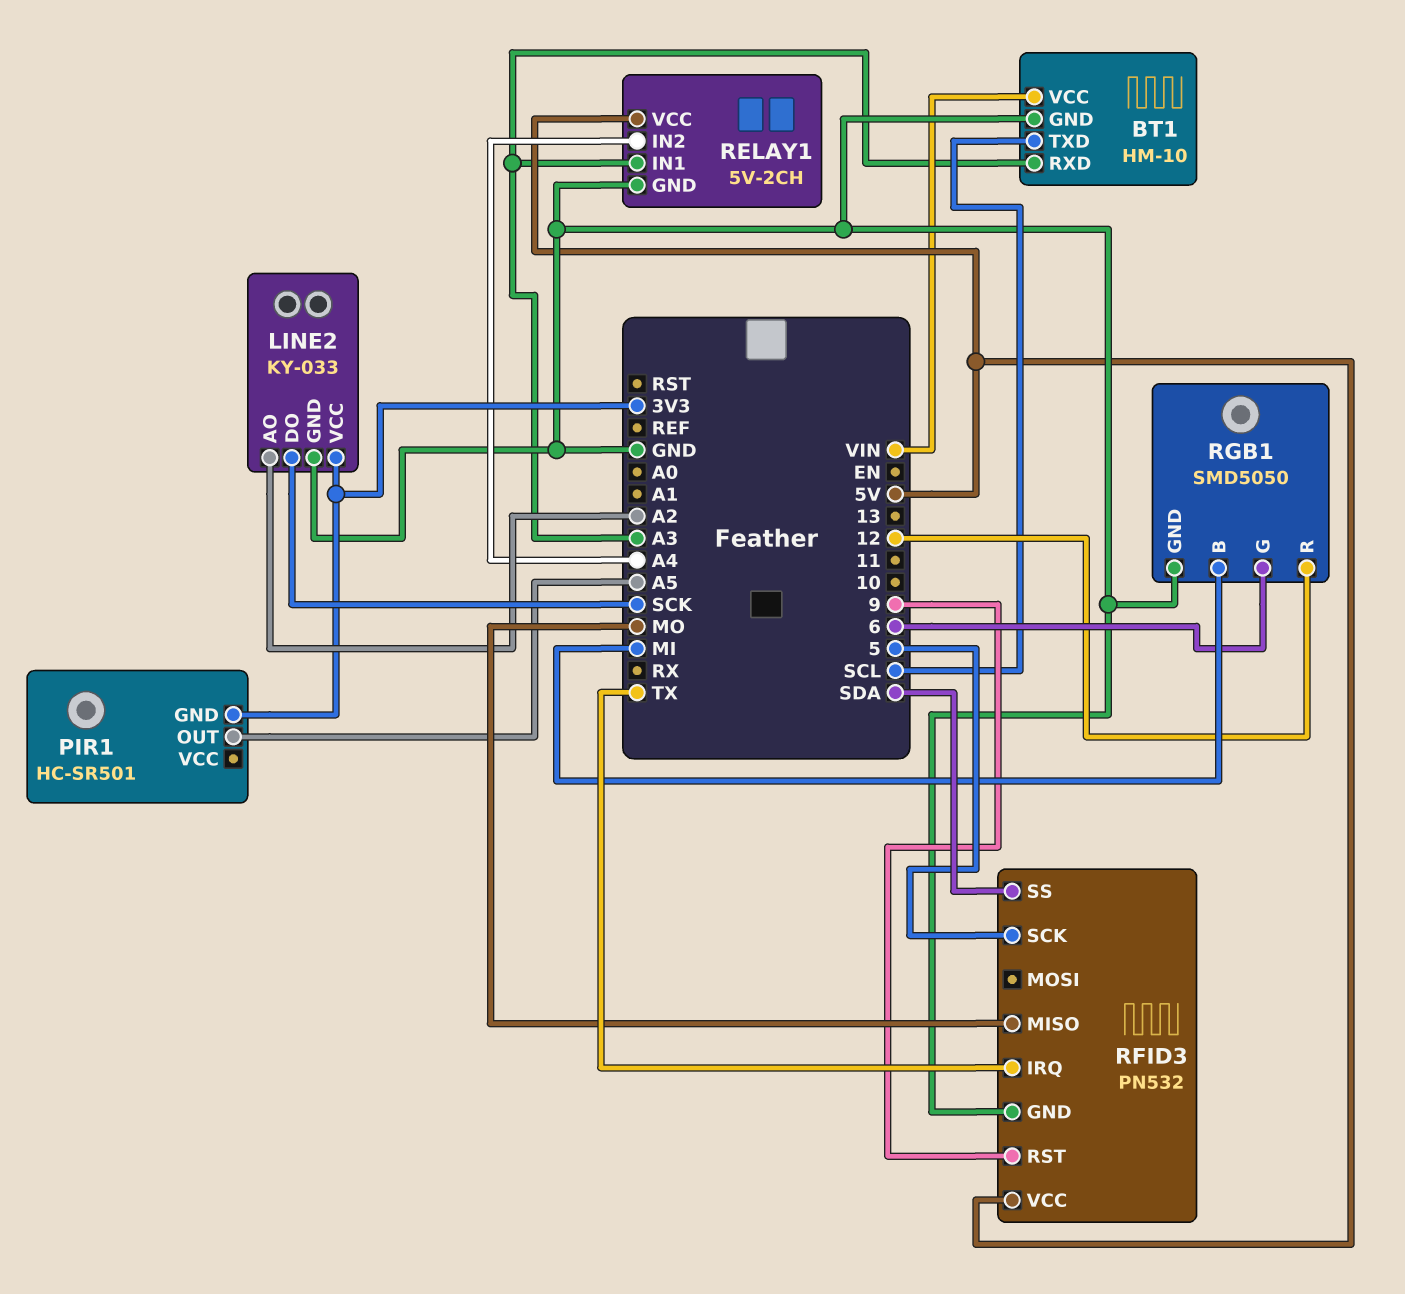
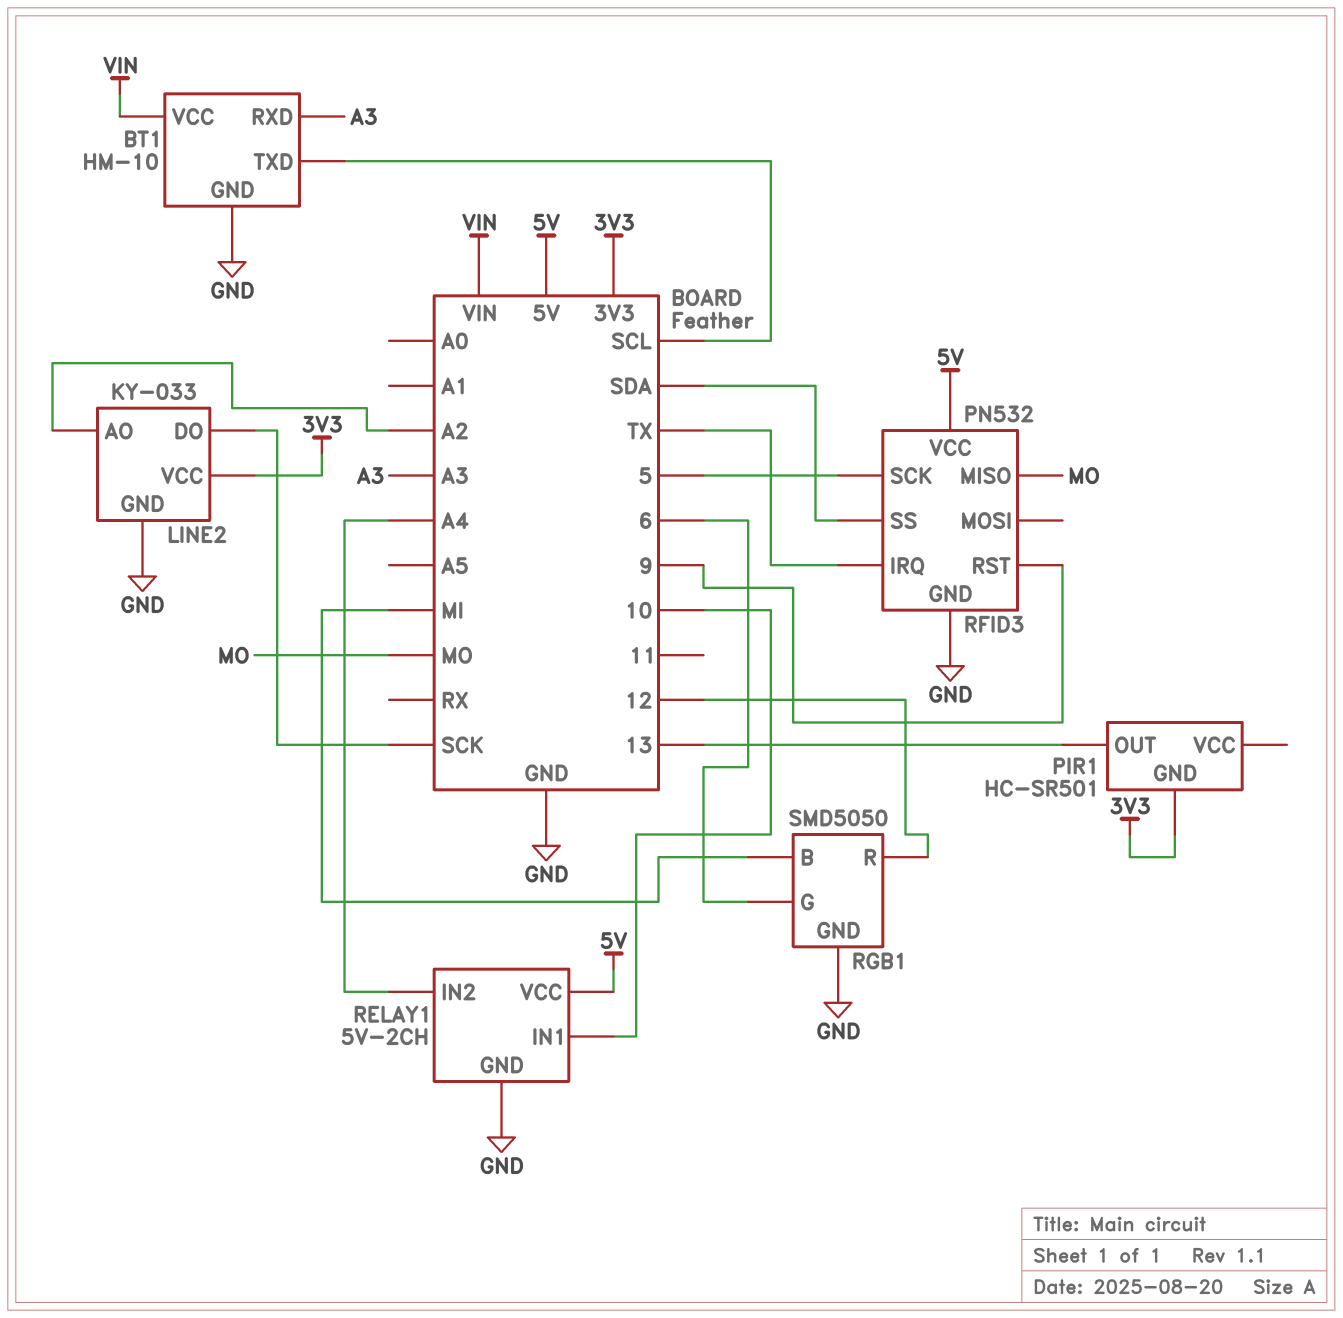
PIR1 pin OUT: A5 -> 13
RELAY1 pin IN1: A3 -> 10

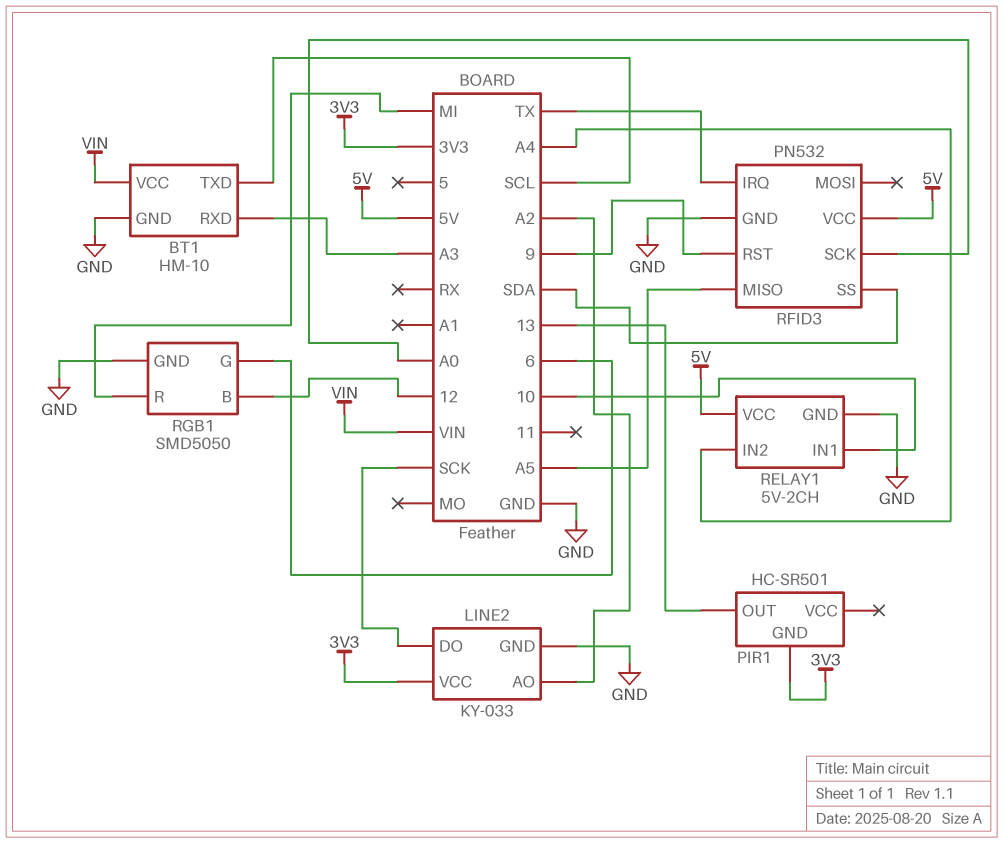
RFID3 pin MISO: MO -> A5
RFID3 pin SCK: 5 -> A0
RGB1 pin B: MI -> 12
RGB1 pin R: 12 -> MI

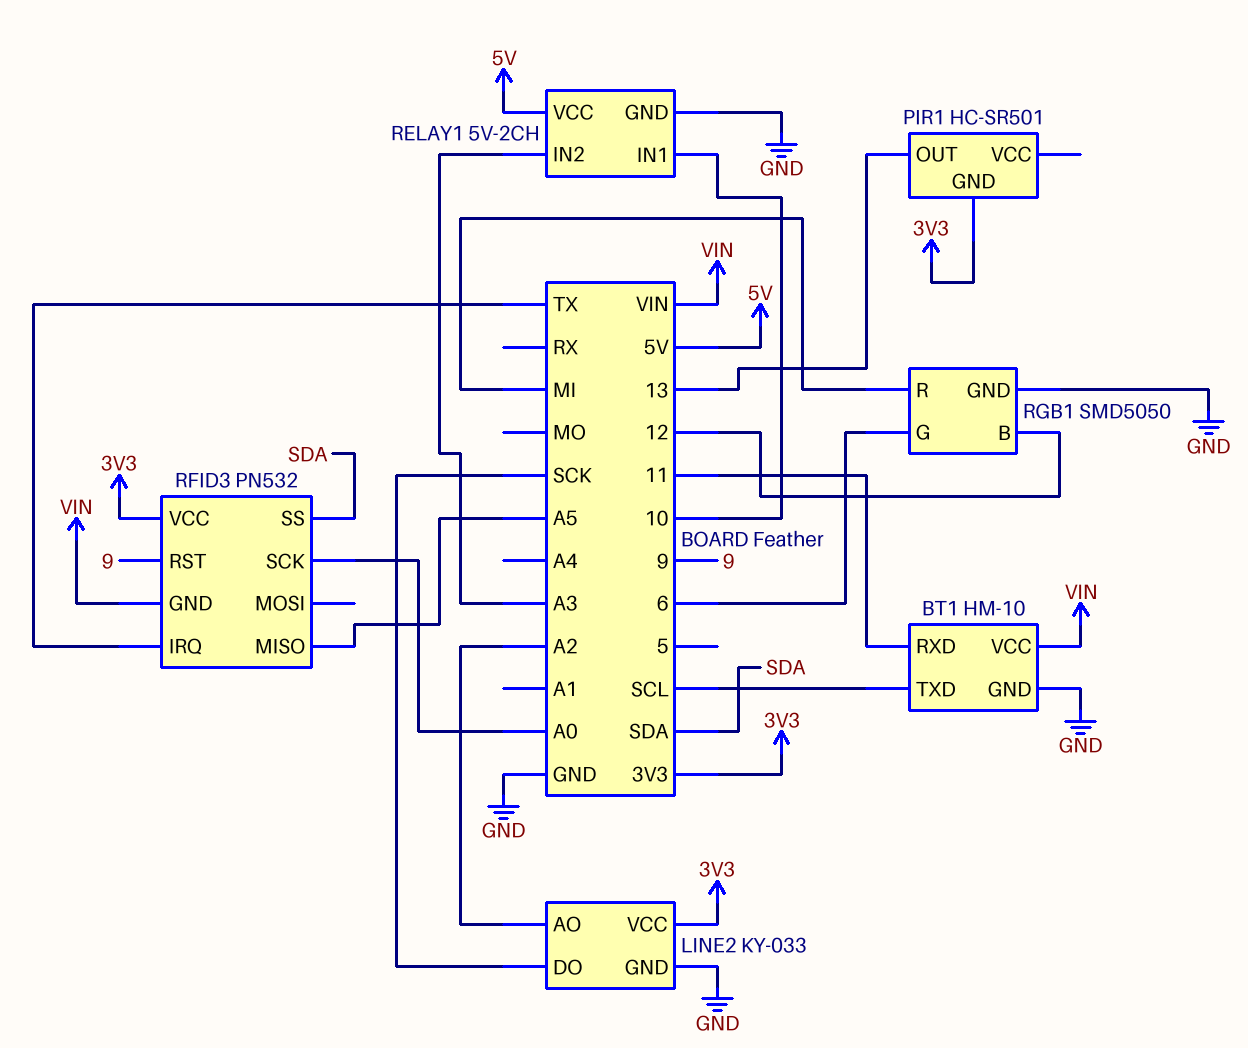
BT1 pin RXD: A3 -> 11
RELAY1 pin IN2: A4 -> A3
RFID3 pin GND: GND -> VIN
RFID3 pin VCC: 5V -> 3V3

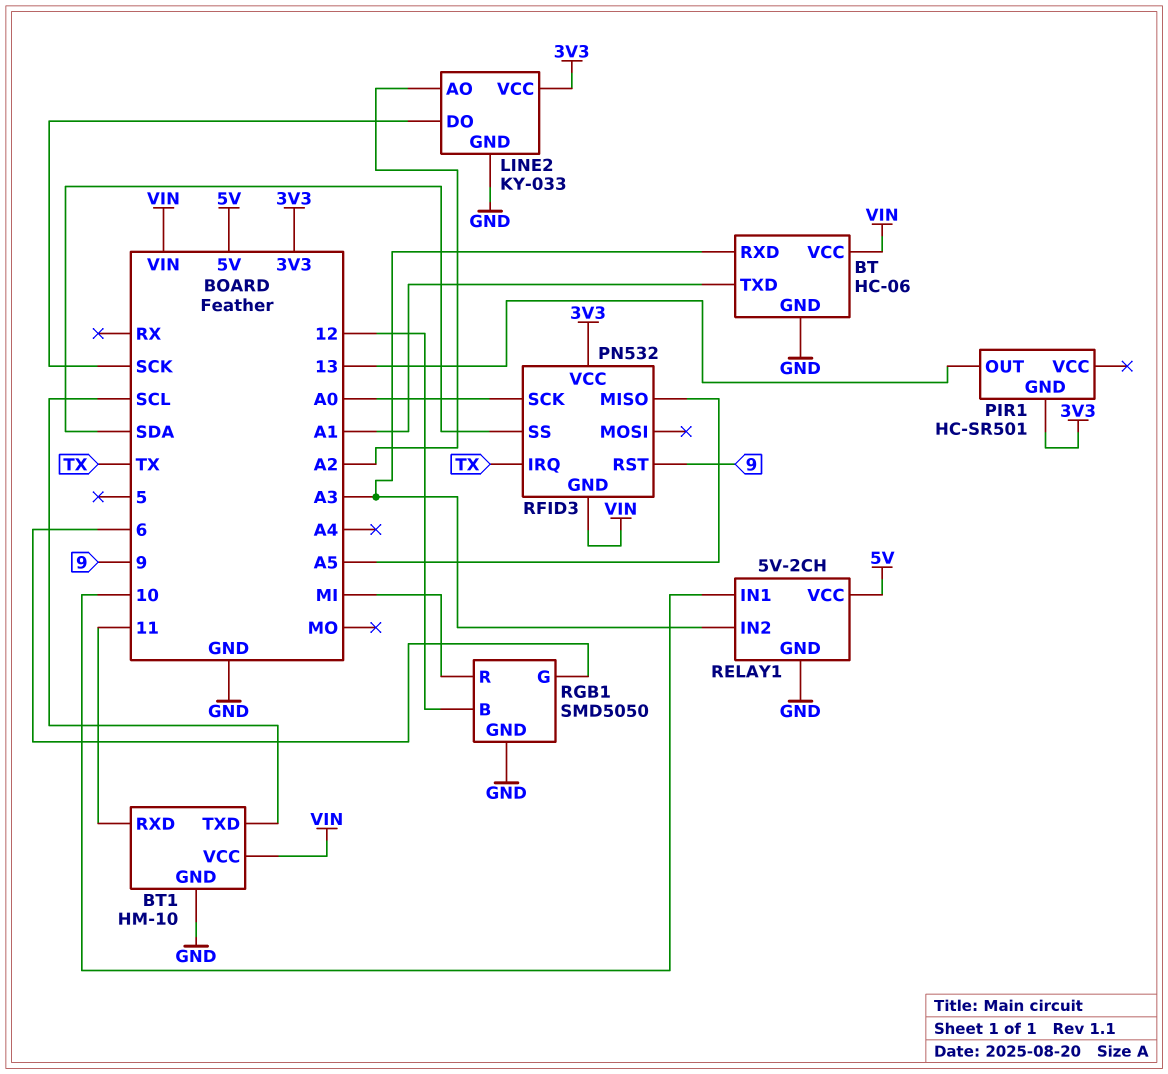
BT: none -> HC-06
BT pin GND: none -> GND
BT pin RXD: none -> A3
BT pin TXD: none -> A1
BT pin VCC: none -> VIN

